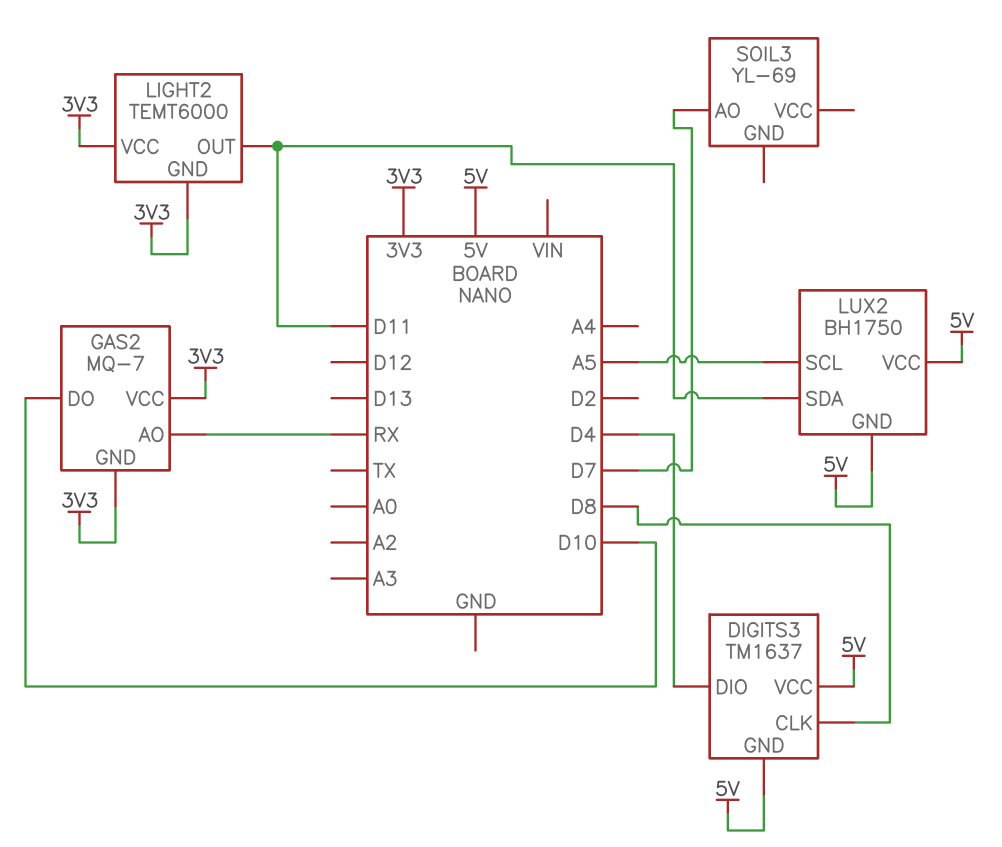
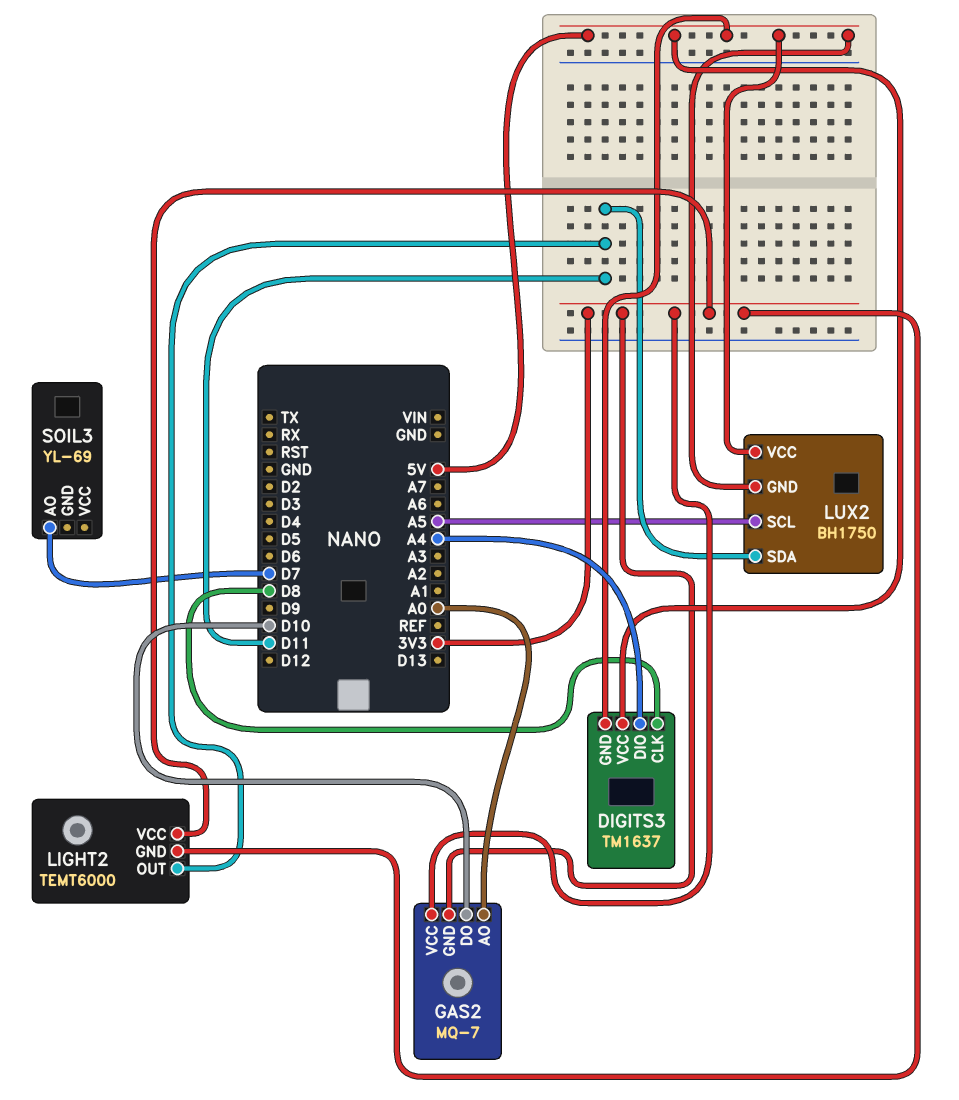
DIGITS3 pin DIO: D4 -> A4
GAS2 pin AO: RX -> A0

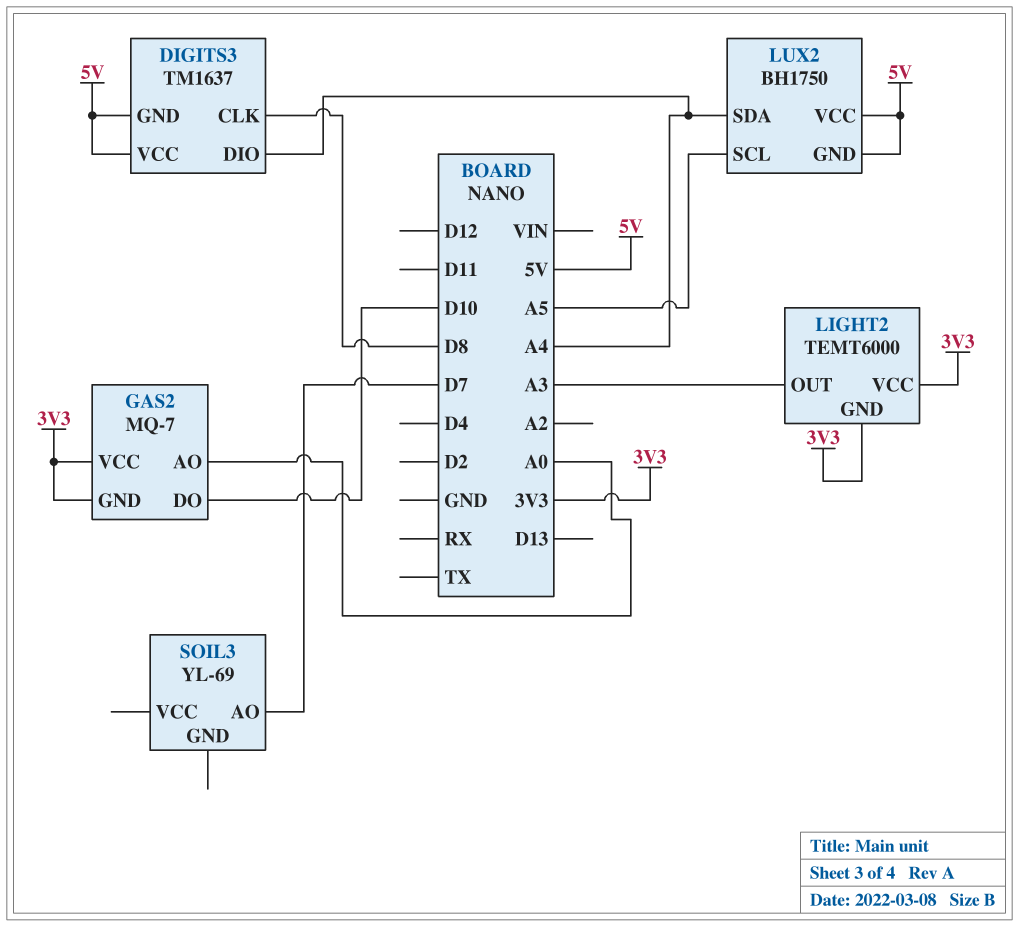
LIGHT2 pin OUT: D11 -> A3
LUX2 pin SDA: D11 -> A4

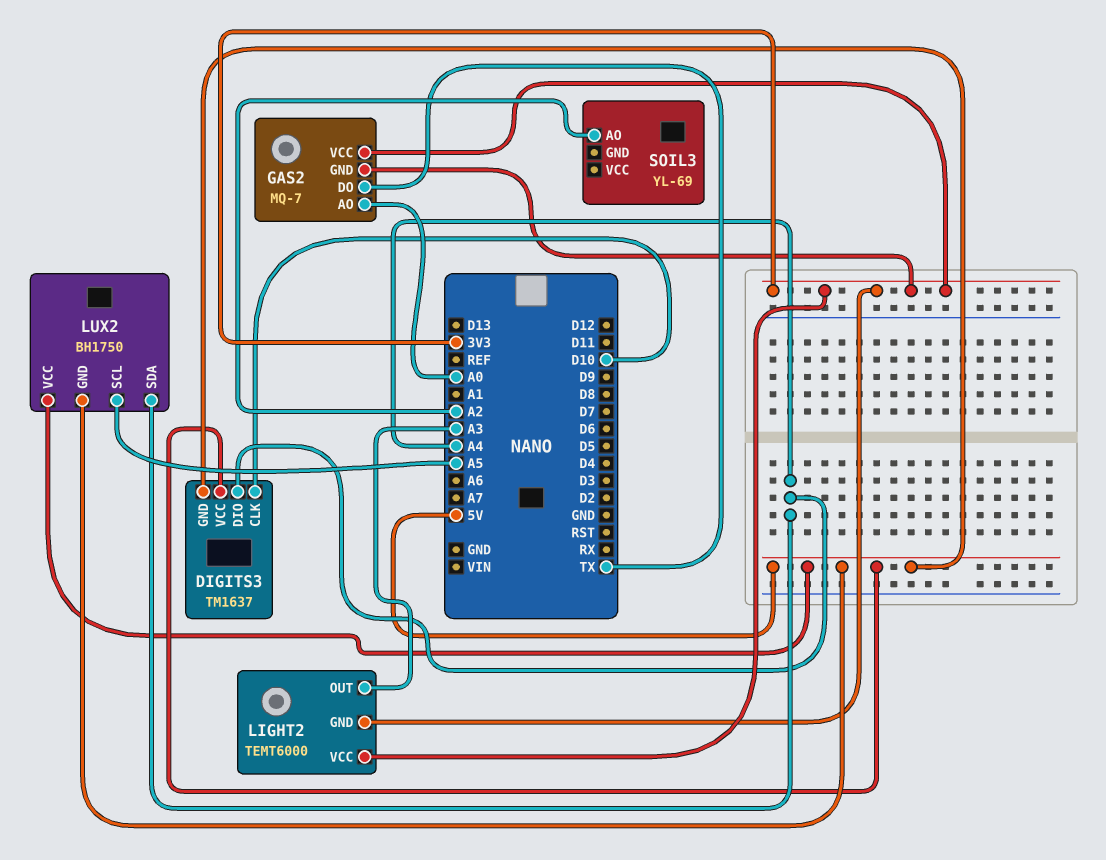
DIGITS3 pin CLK: D8 -> D10
GAS2 pin DO: D10 -> TX
SOIL3 pin AO: D7 -> A2

